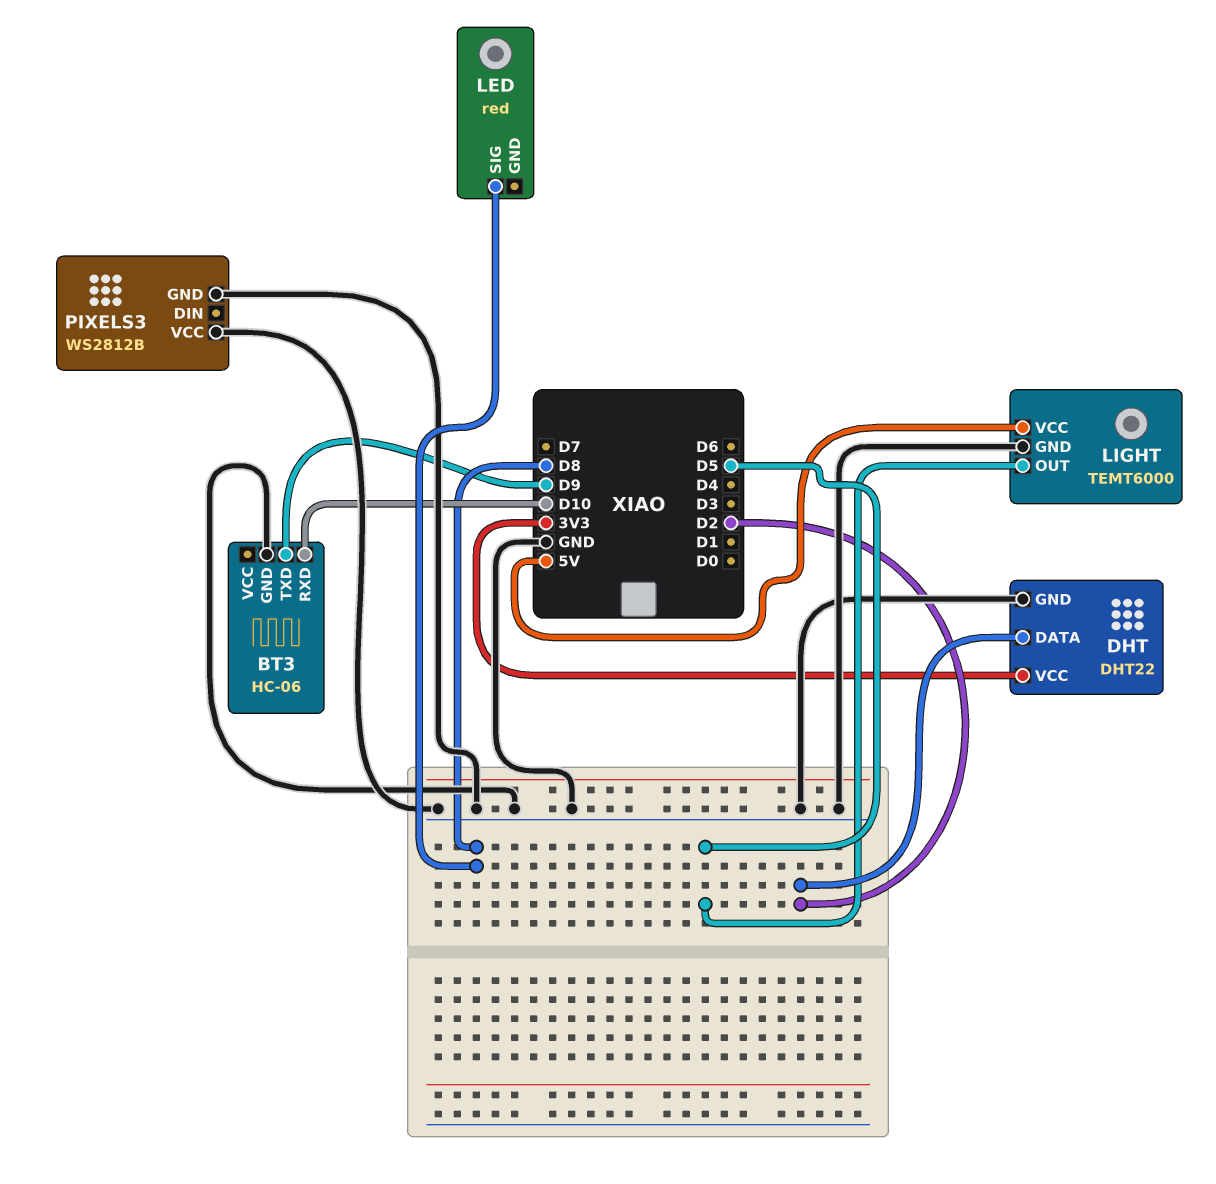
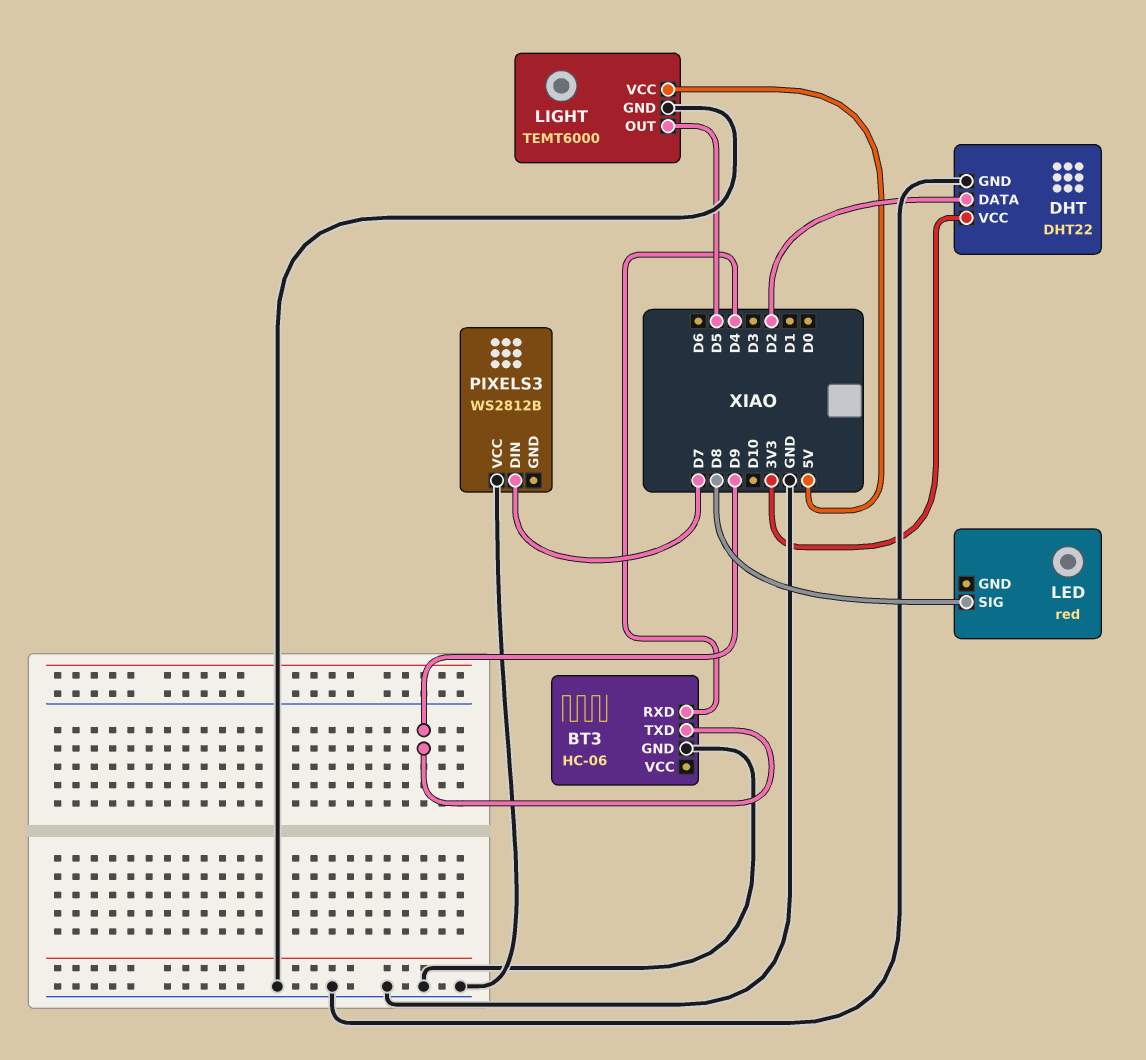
BT3 pin RXD: D10 -> D4
PIXELS3 pin DIN: none -> D7
PIXELS3 pin GND: GND -> none

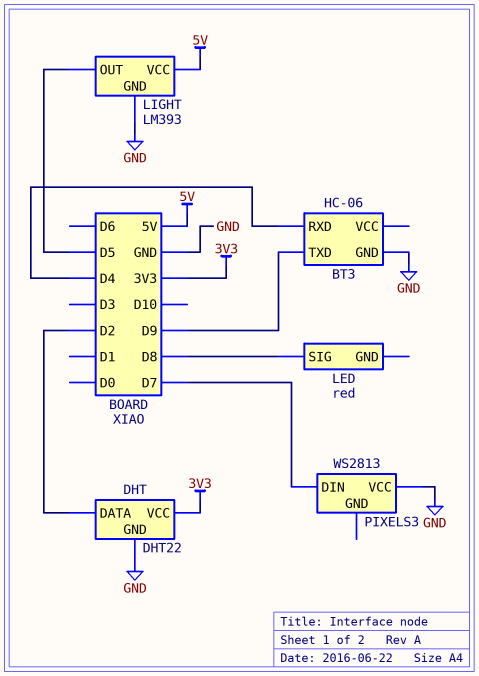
LIGHT: TEMT6000 -> LM393
PIXELS3: WS2812B -> WS2813

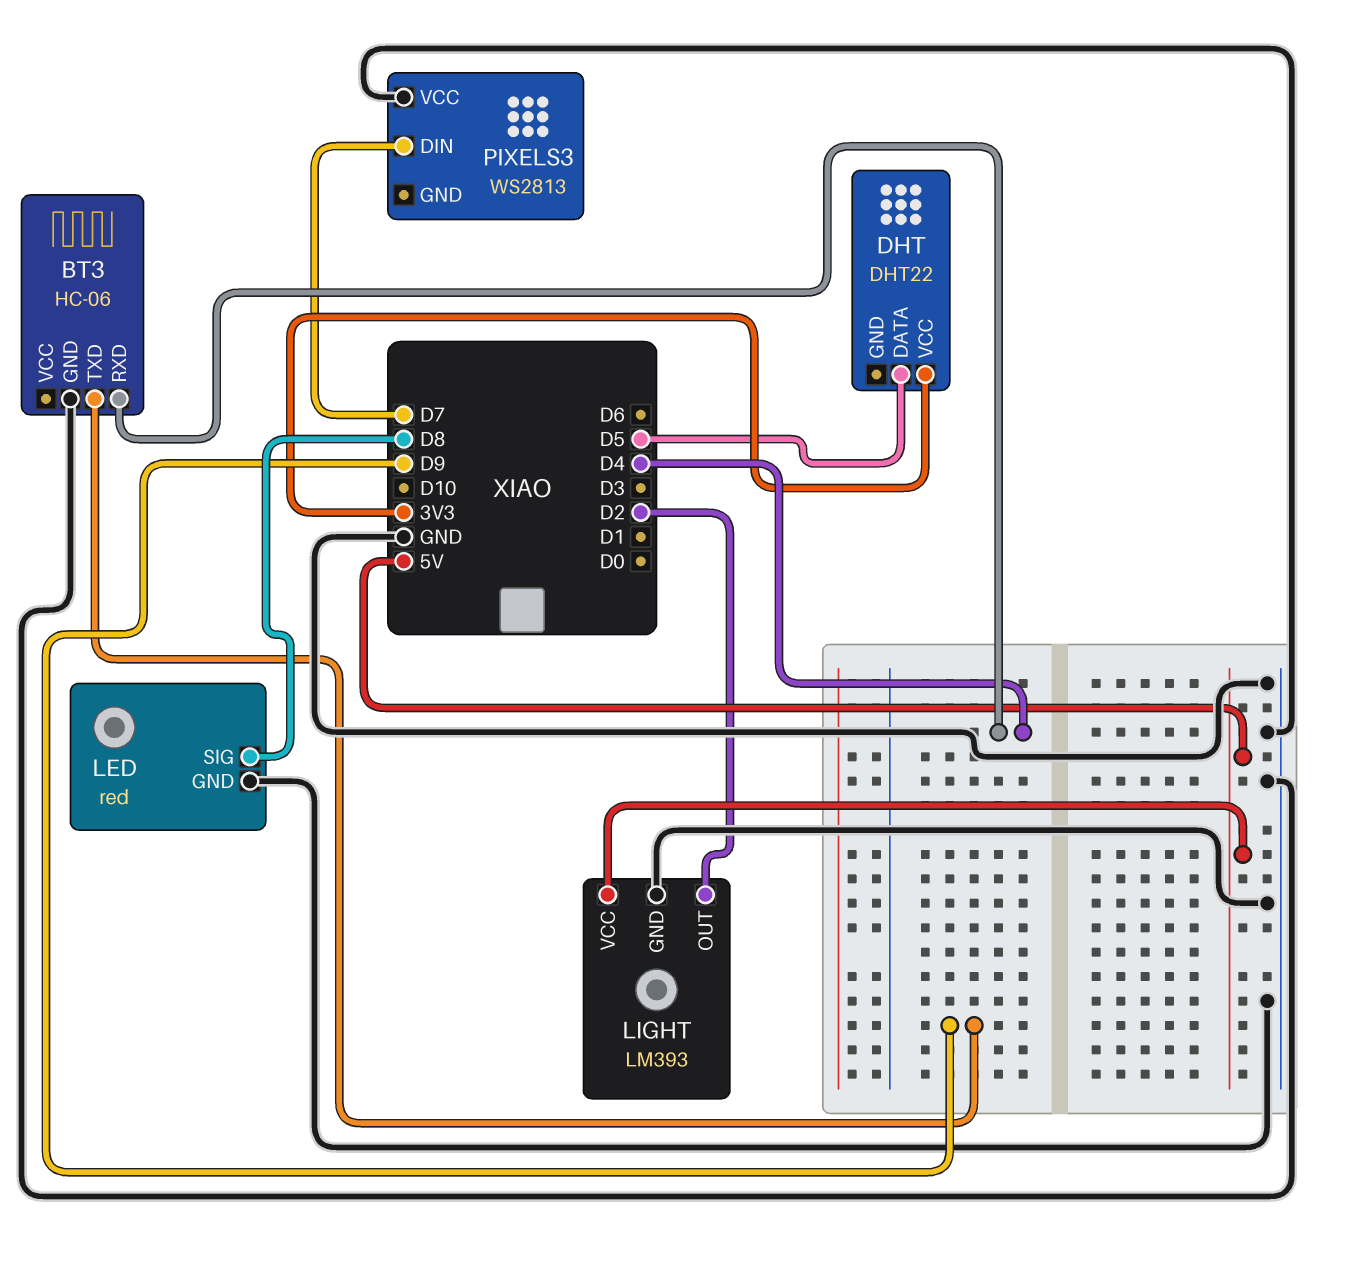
DHT pin DATA: D2 -> D5
DHT pin GND: GND -> none
LED pin GND: none -> GND
LIGHT pin OUT: D5 -> D2

